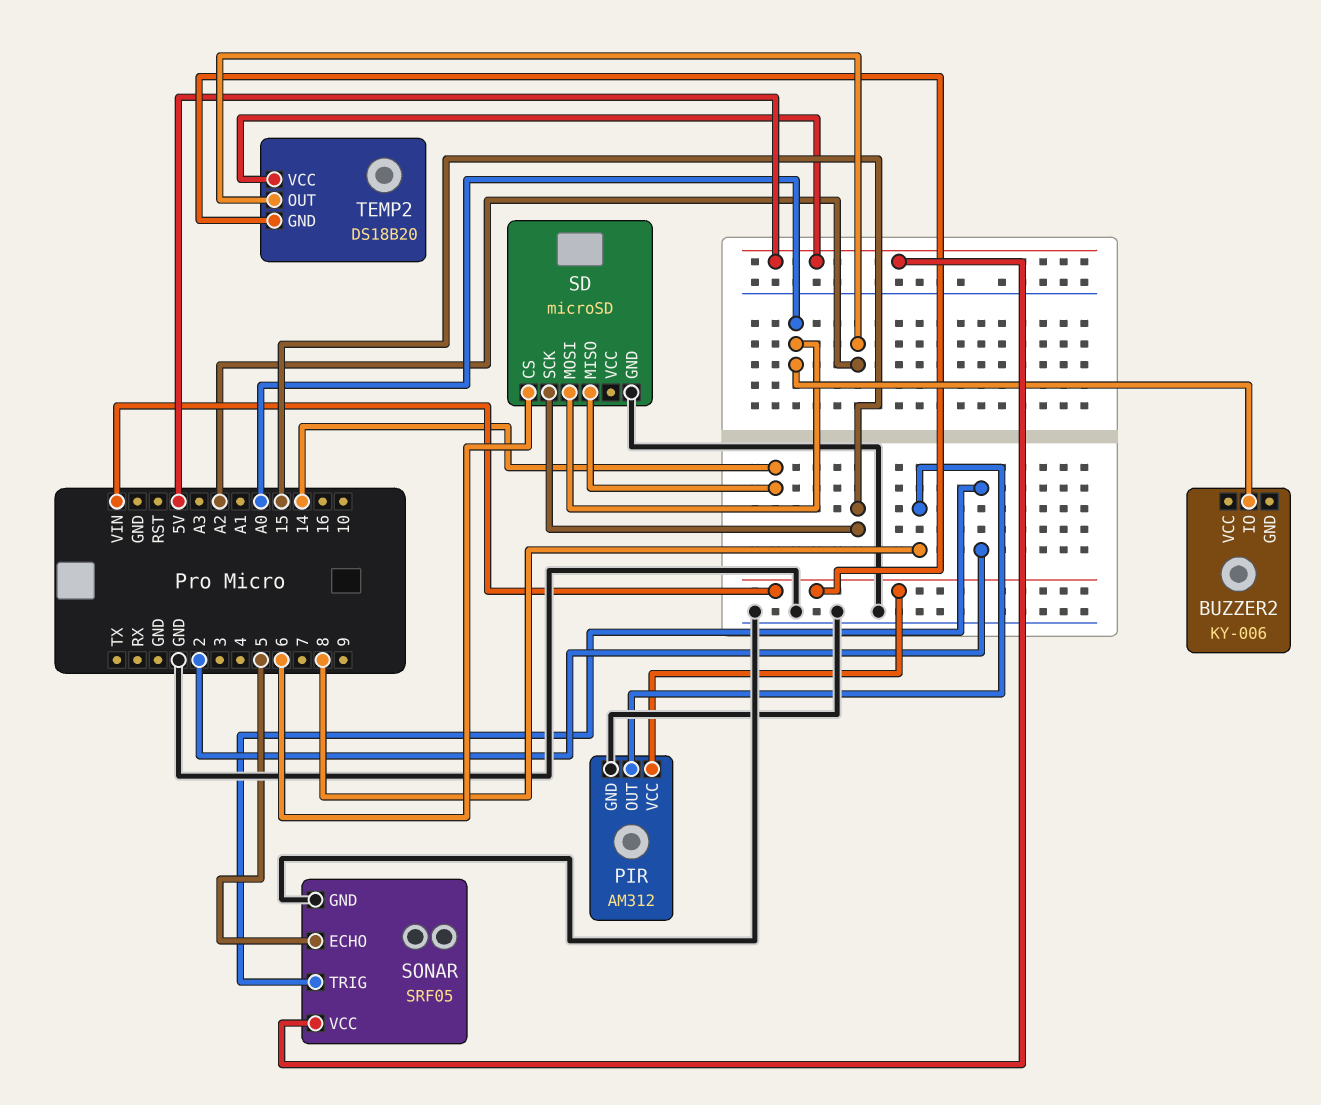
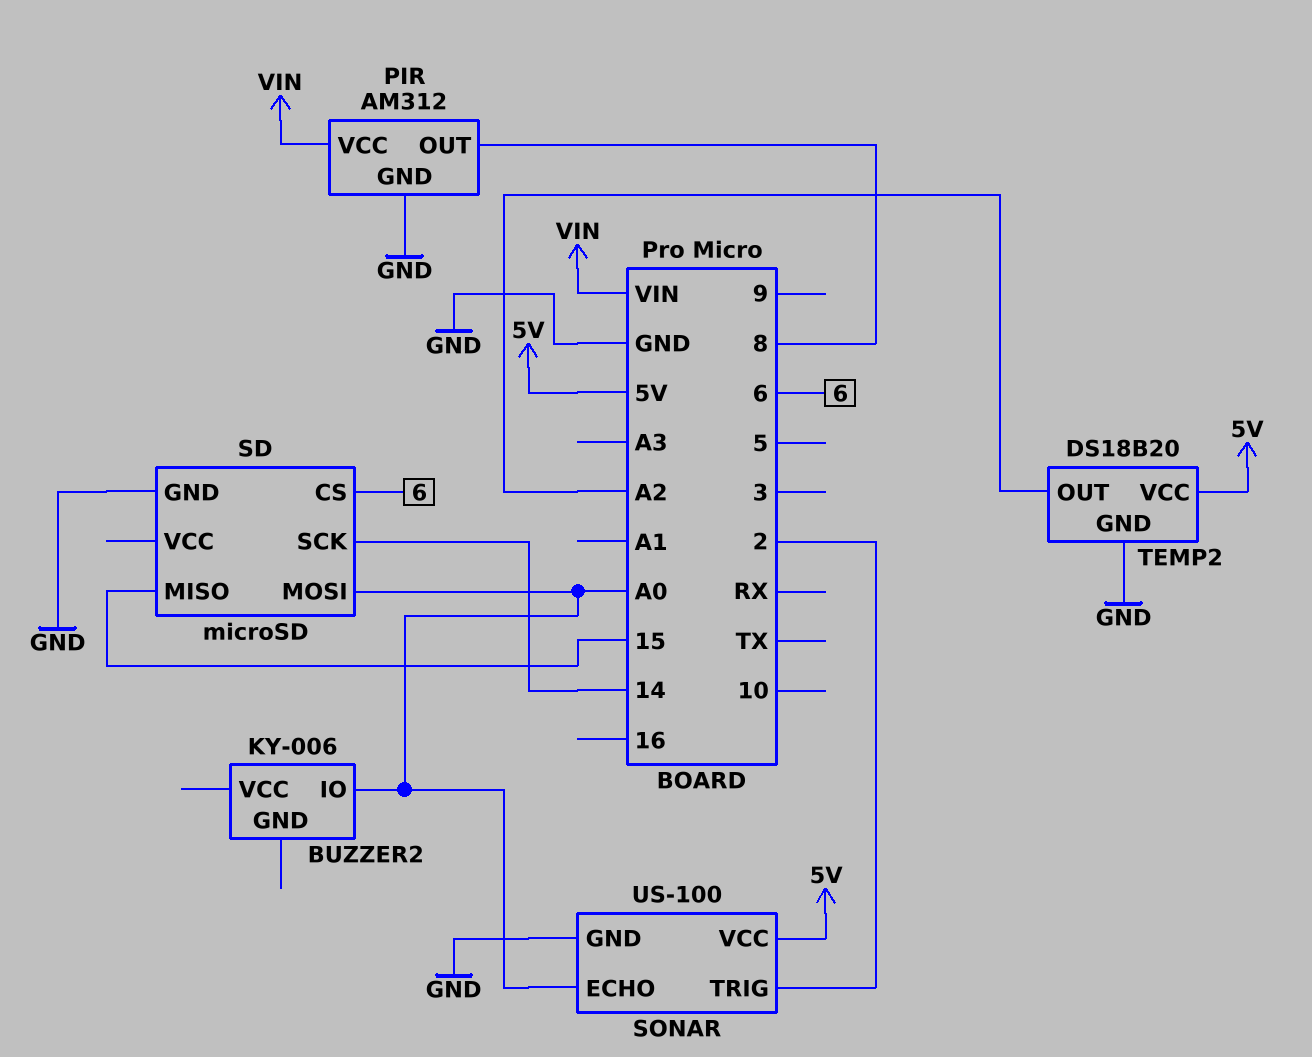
SD pin MISO: 14 -> 15
SD pin SCK: 15 -> 14
SONAR: SRF05 -> US-100
SONAR pin ECHO: 5 -> A0
TEMP2 pin GND: VIN -> GND

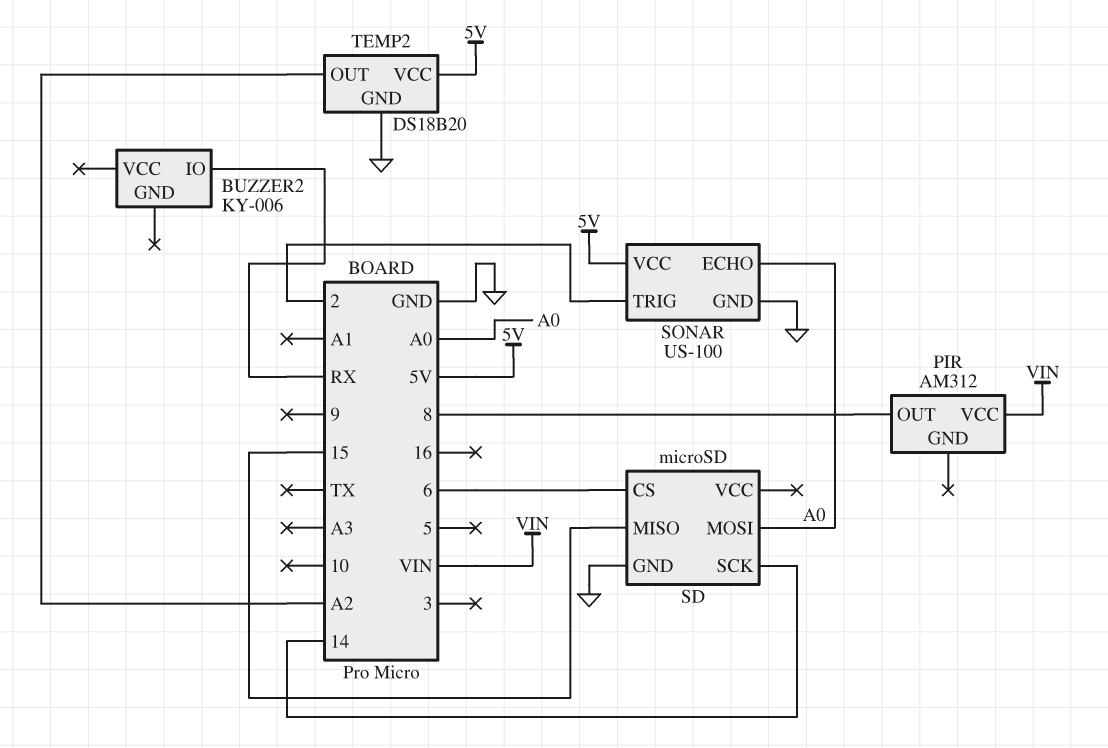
BUZZER2 pin IO: A0 -> RX
PIR pin GND: GND -> none

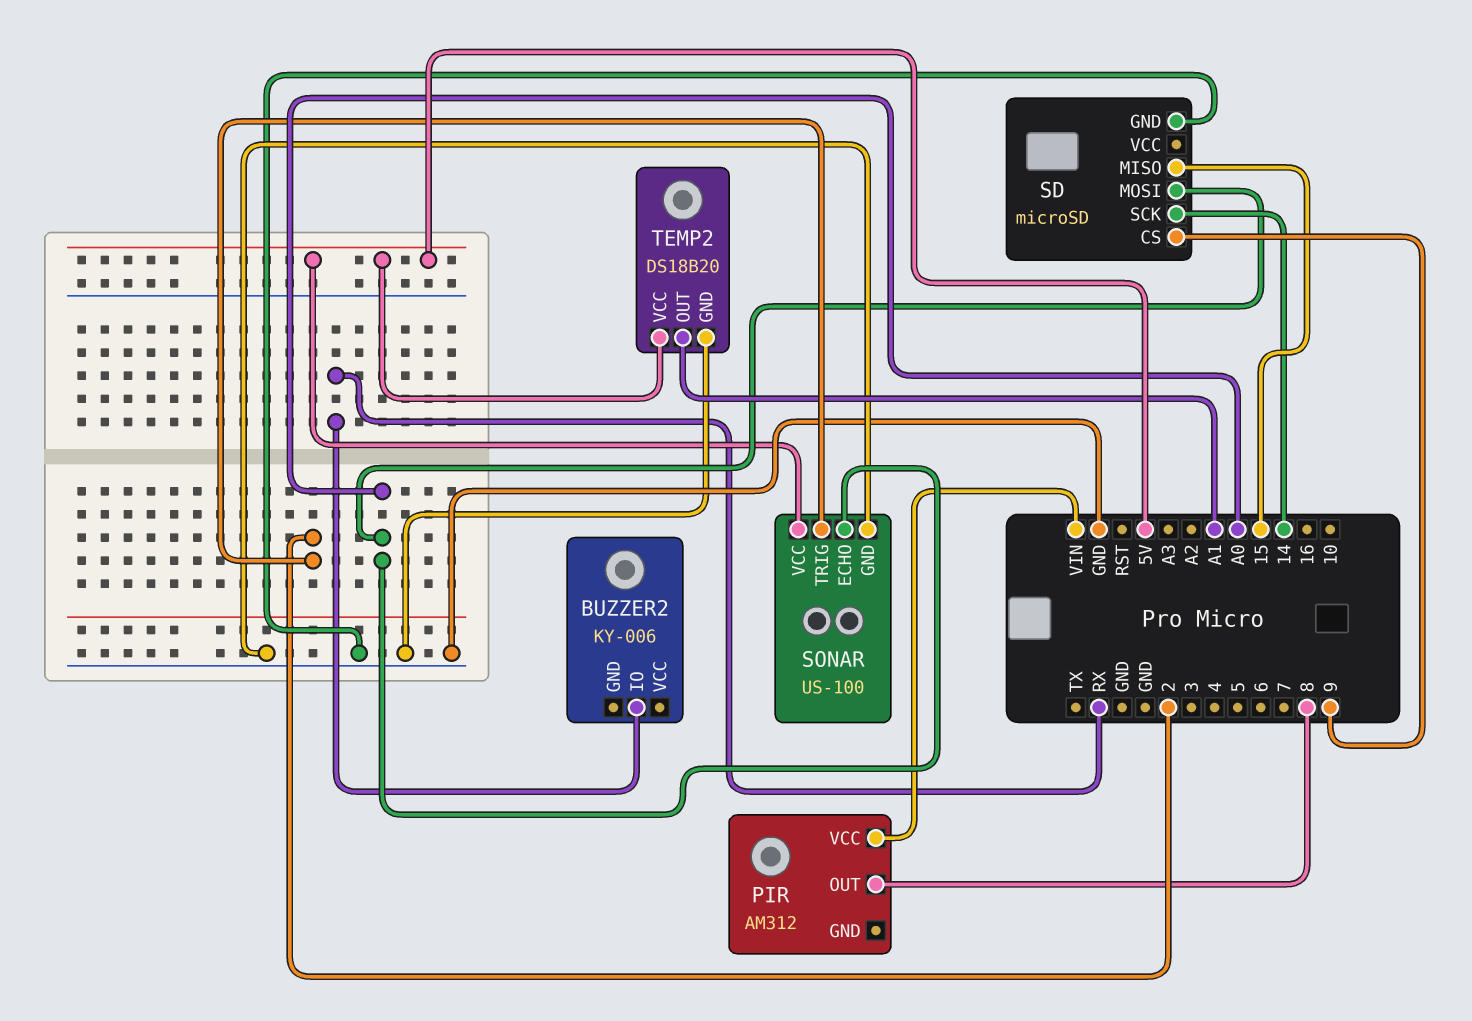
SD pin CS: 6 -> 9
TEMP2 pin OUT: A2 -> A1

